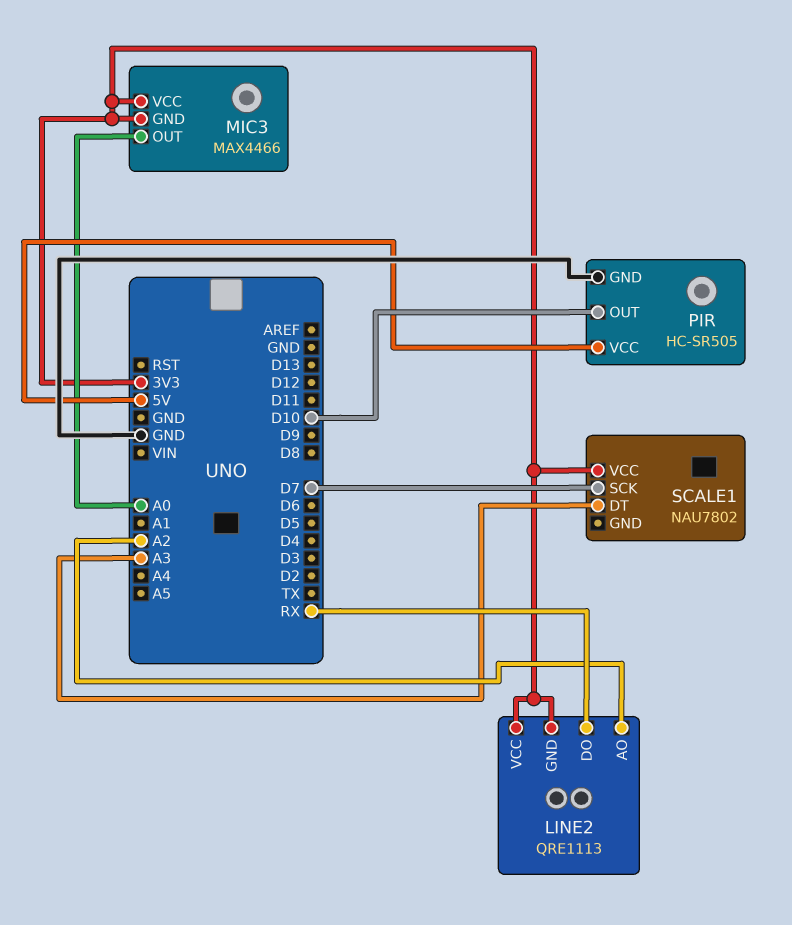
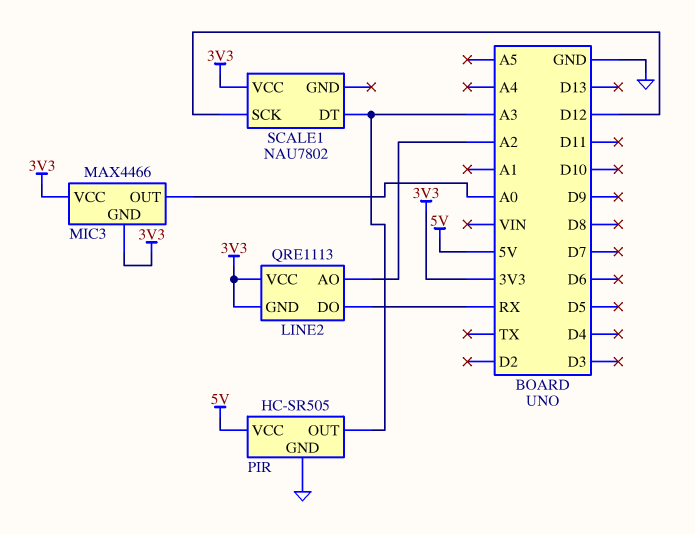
PIR pin OUT: D10 -> A3
SCALE1 pin SCK: D7 -> D12

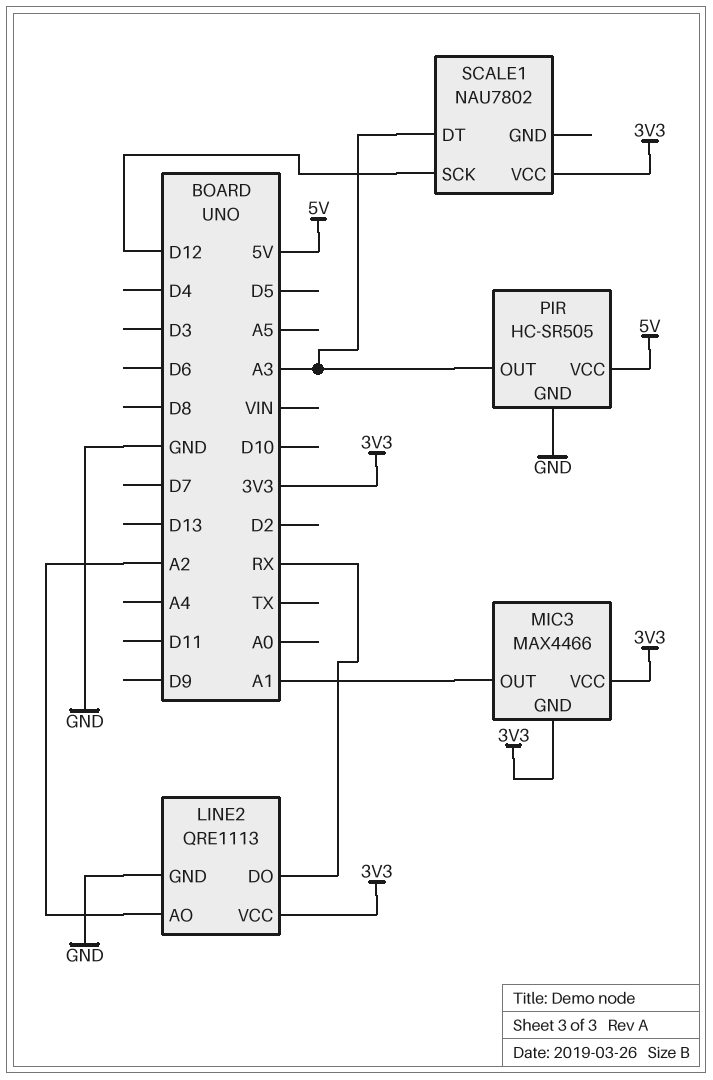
LINE2 pin GND: 3V3 -> GND
MIC3 pin OUT: A0 -> A1

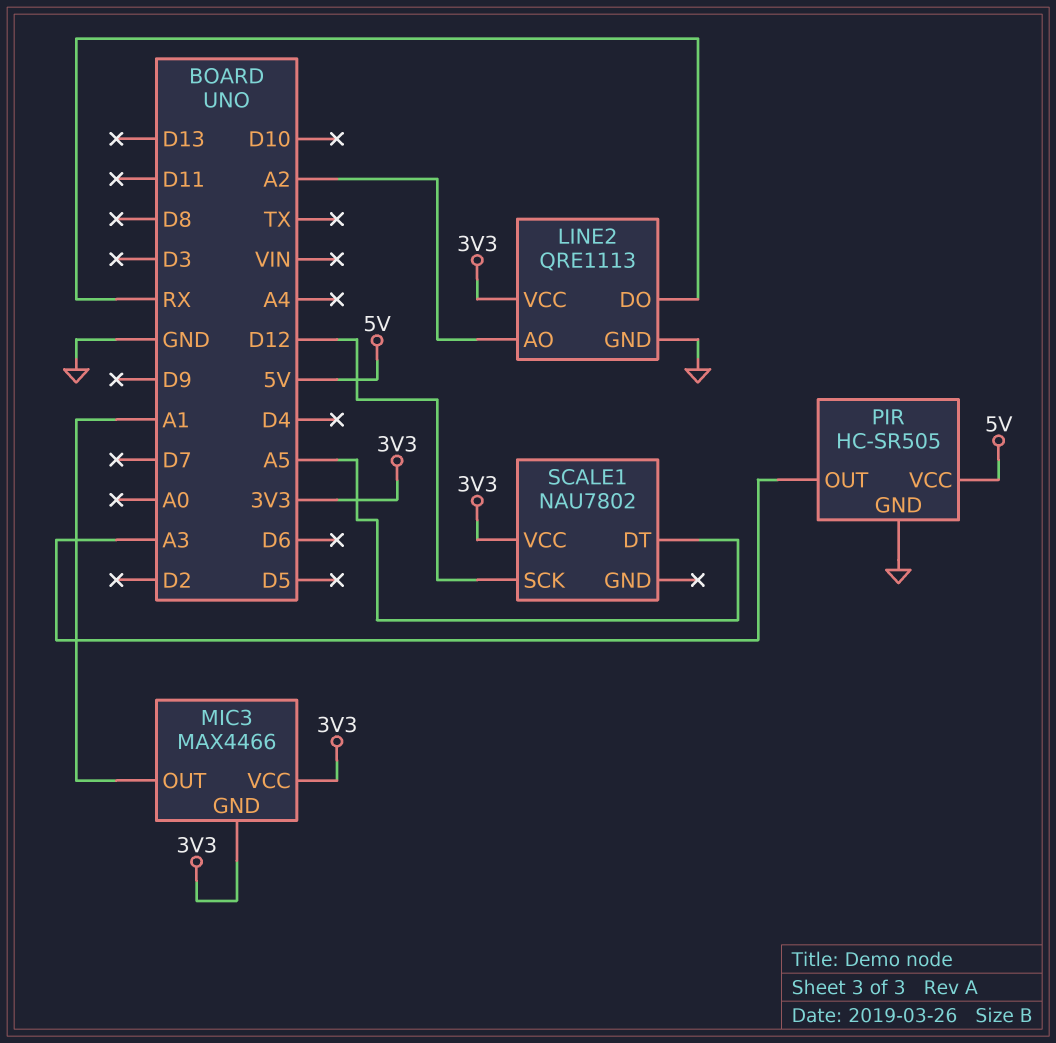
SCALE1 pin DT: A3 -> A5

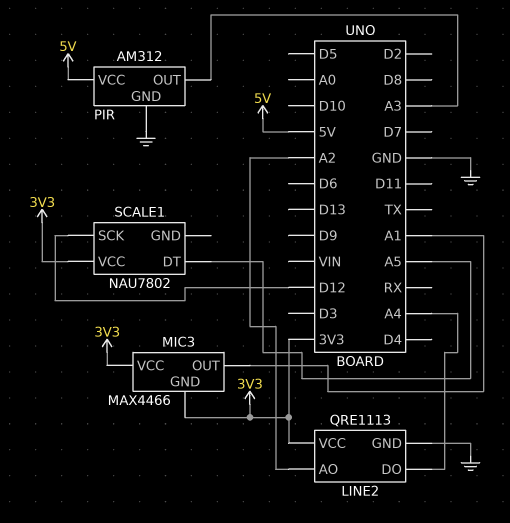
LINE2 pin DO: RX -> A4
PIR: HC-SR505 -> AM312

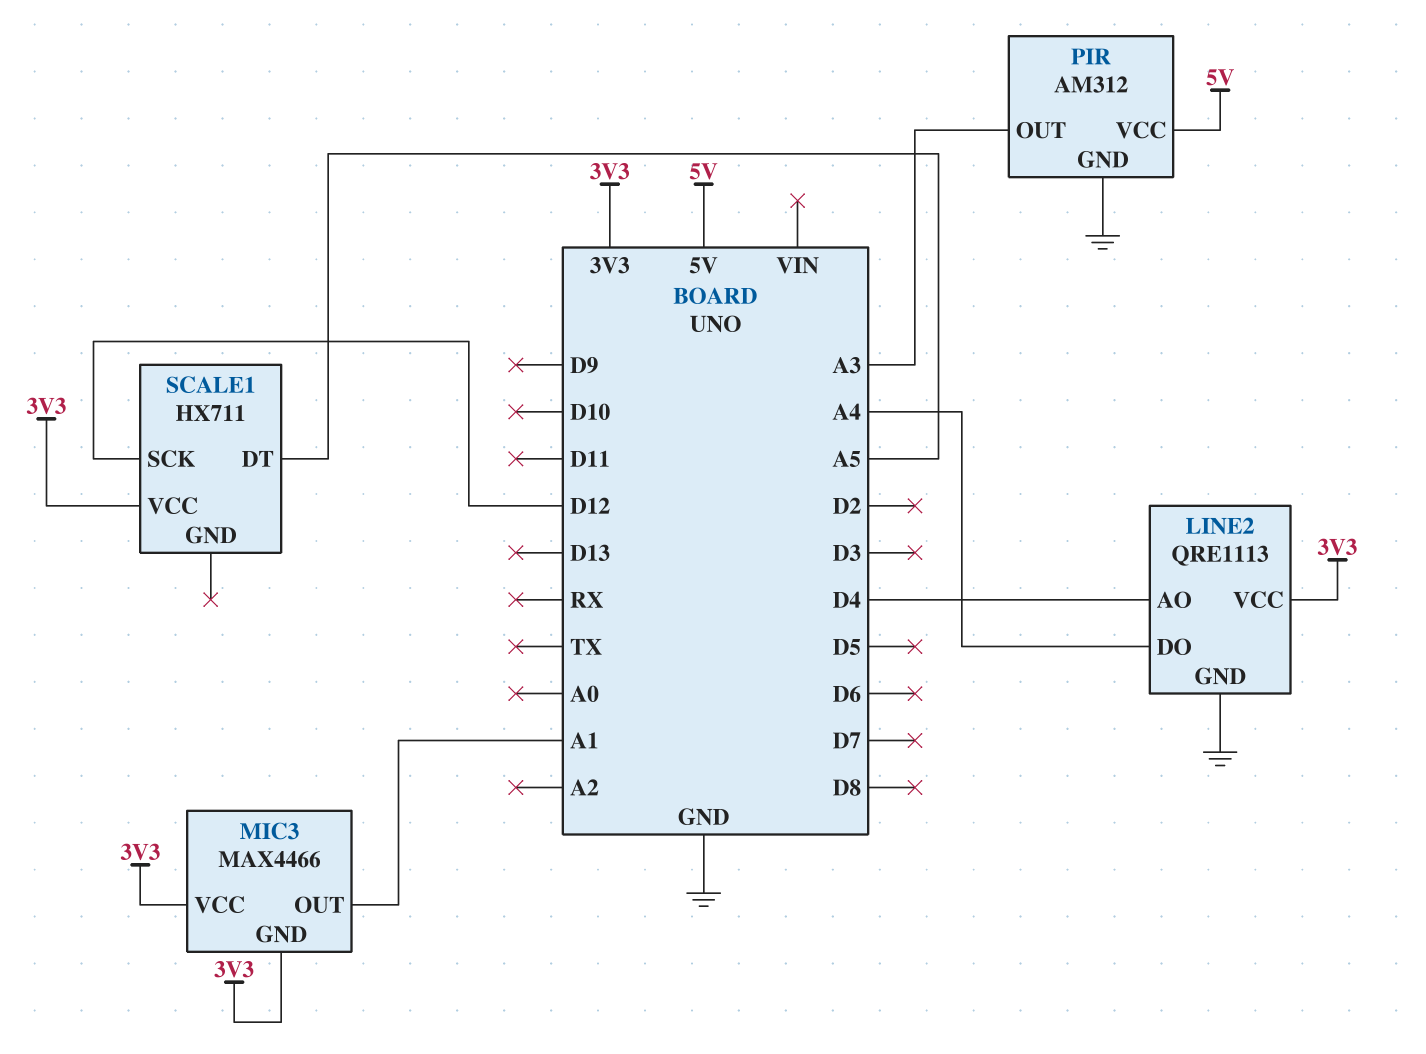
LINE2 pin AO: A2 -> D4
SCALE1: NAU7802 -> HX711

